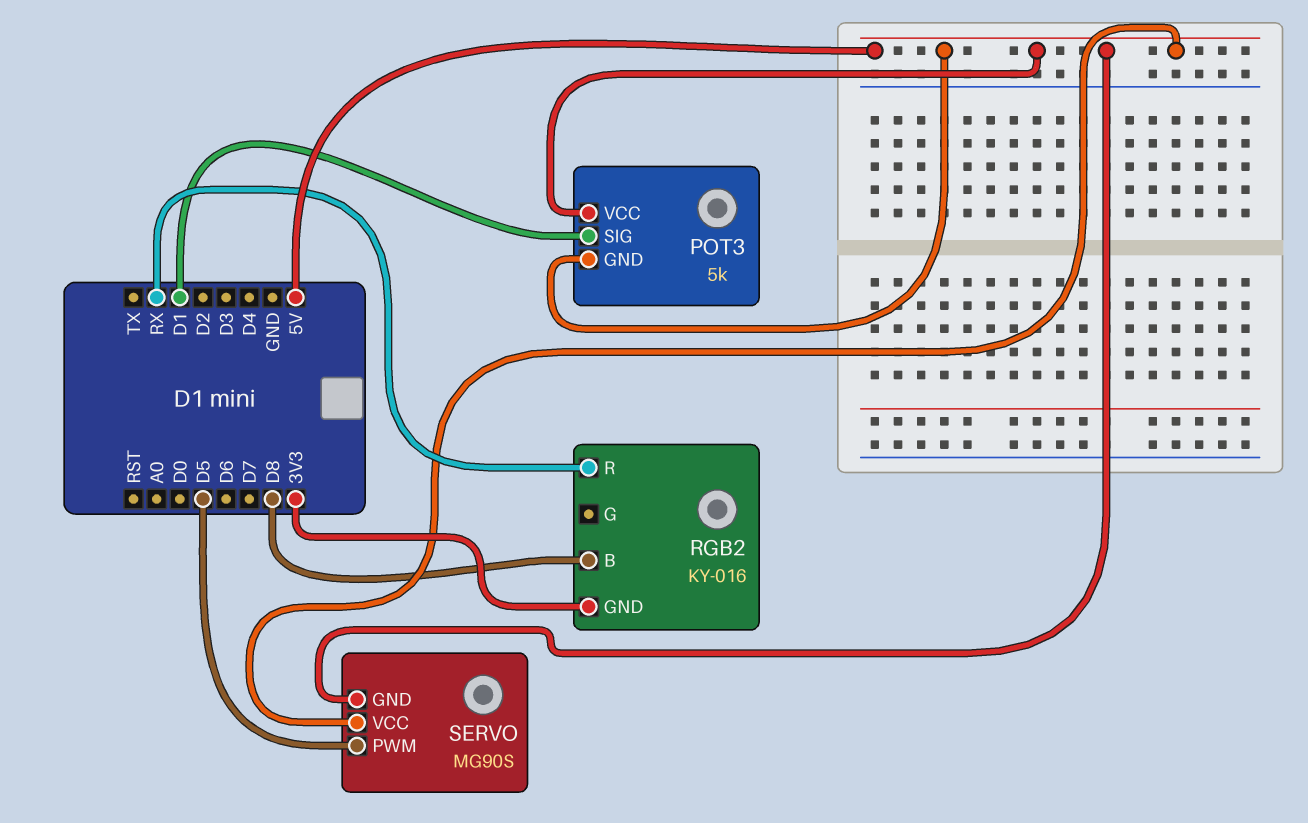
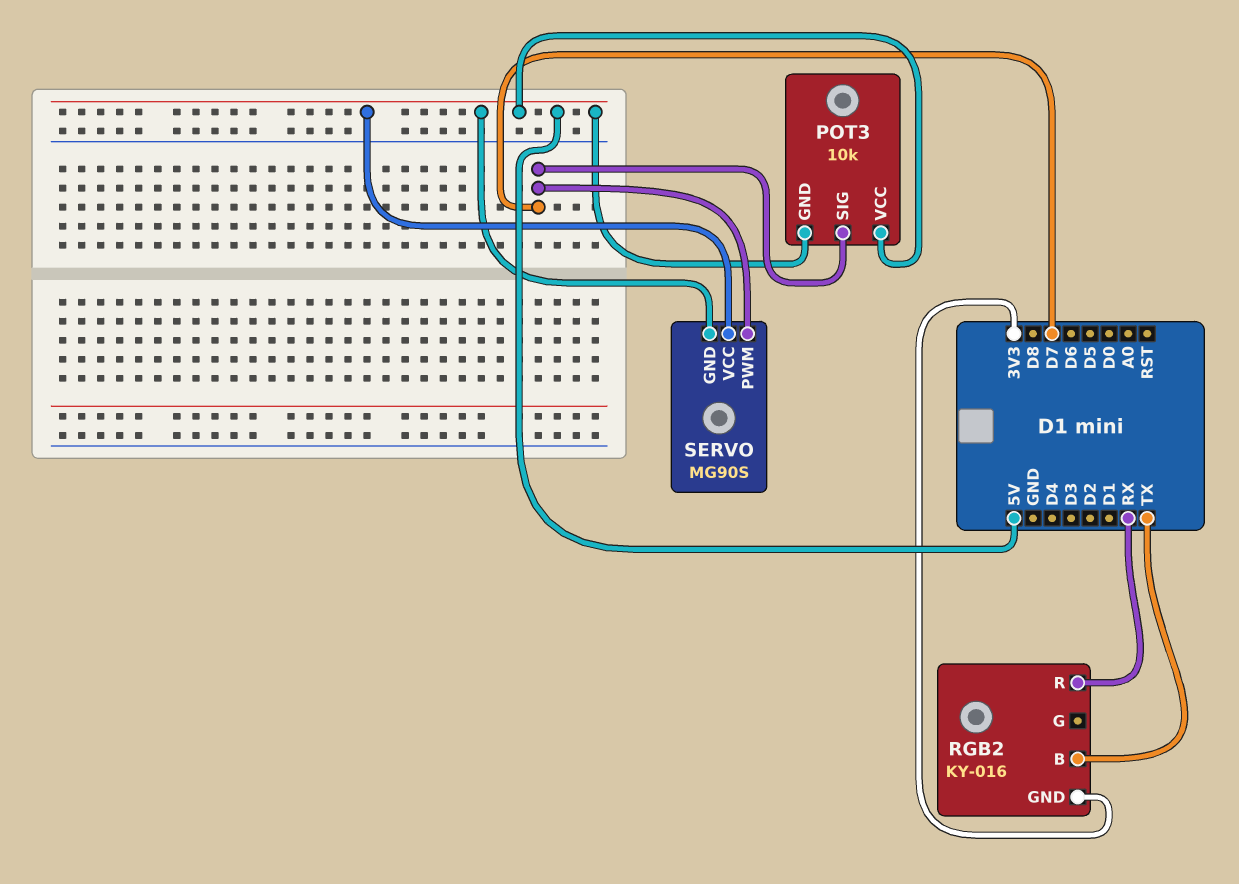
POT3: 5k -> 10k
POT3 pin SIG: D1 -> D7
RGB2 pin B: D8 -> TX
SERVO pin PWM: D5 -> D7

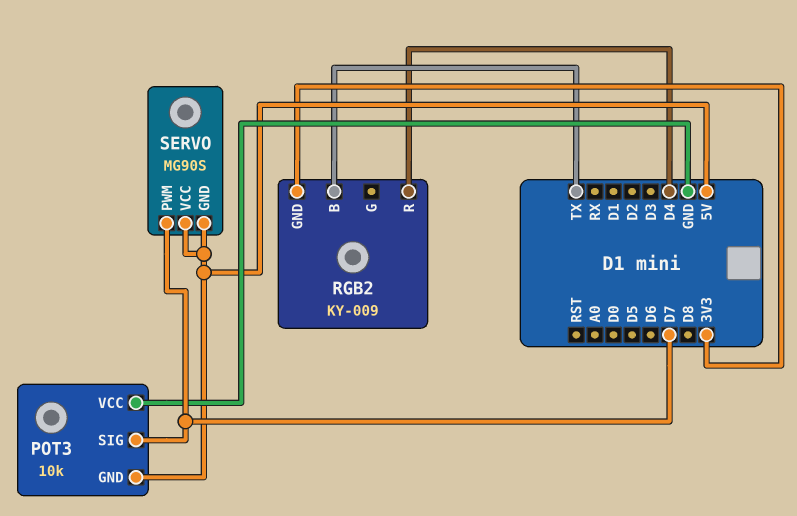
POT3 pin VCC: 5V -> GND
RGB2: KY-016 -> KY-009
RGB2 pin R: RX -> D4

